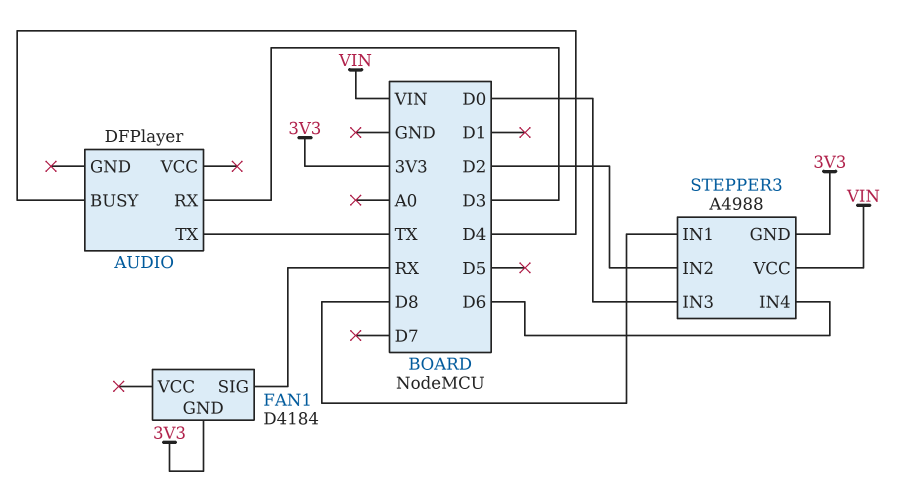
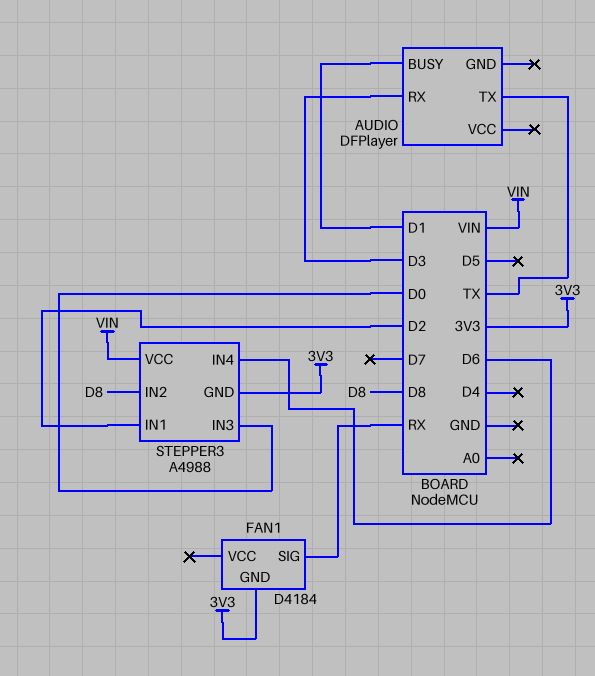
AUDIO pin BUSY: D4 -> D1
STEPPER3 pin IN1: D8 -> D2
STEPPER3 pin IN2: D2 -> D8

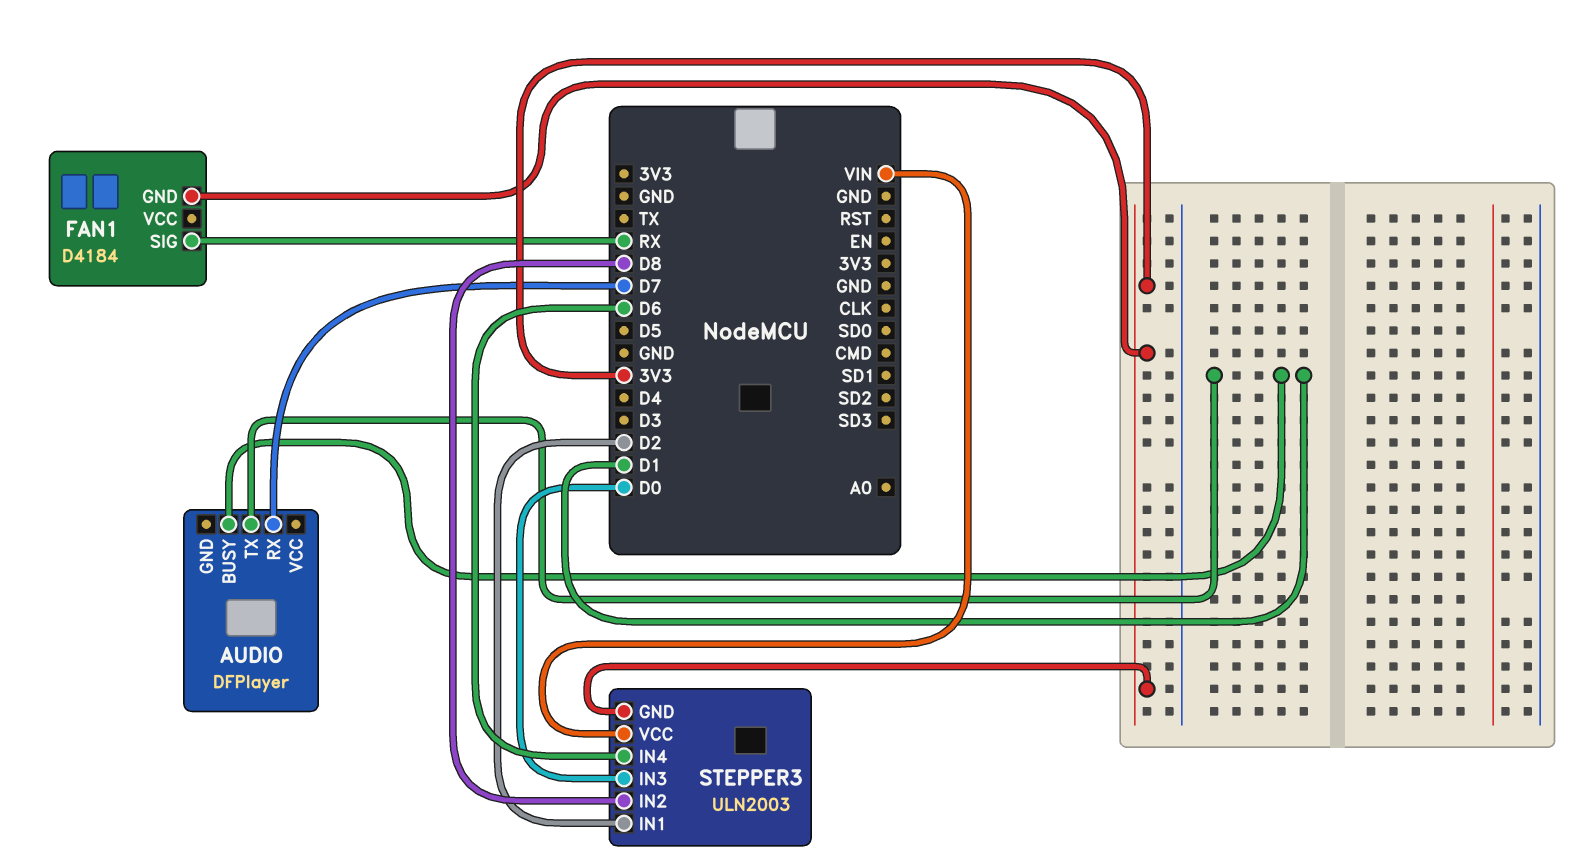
AUDIO pin RX: D3 -> D7
AUDIO pin TX: TX -> D1
STEPPER3: A4988 -> ULN2003

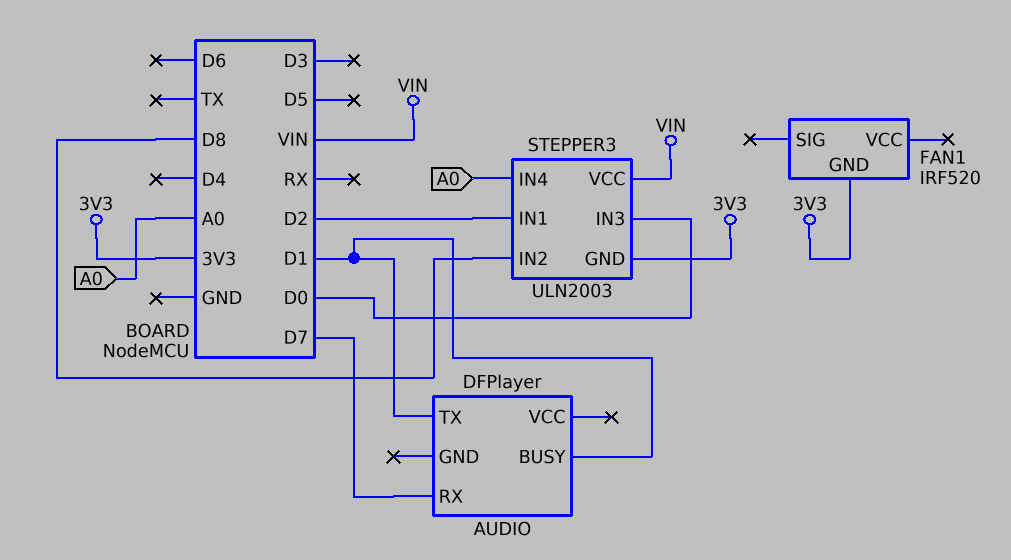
FAN1: D4184 -> IRF520
FAN1 pin SIG: RX -> none
STEPPER3 pin IN4: D6 -> A0

